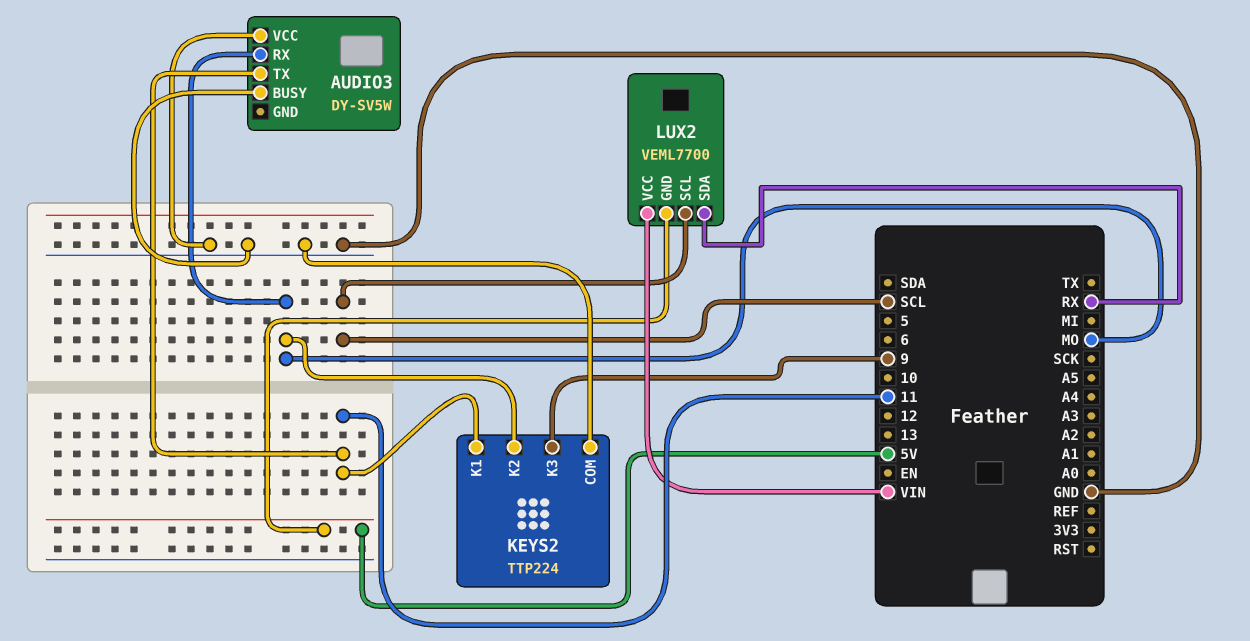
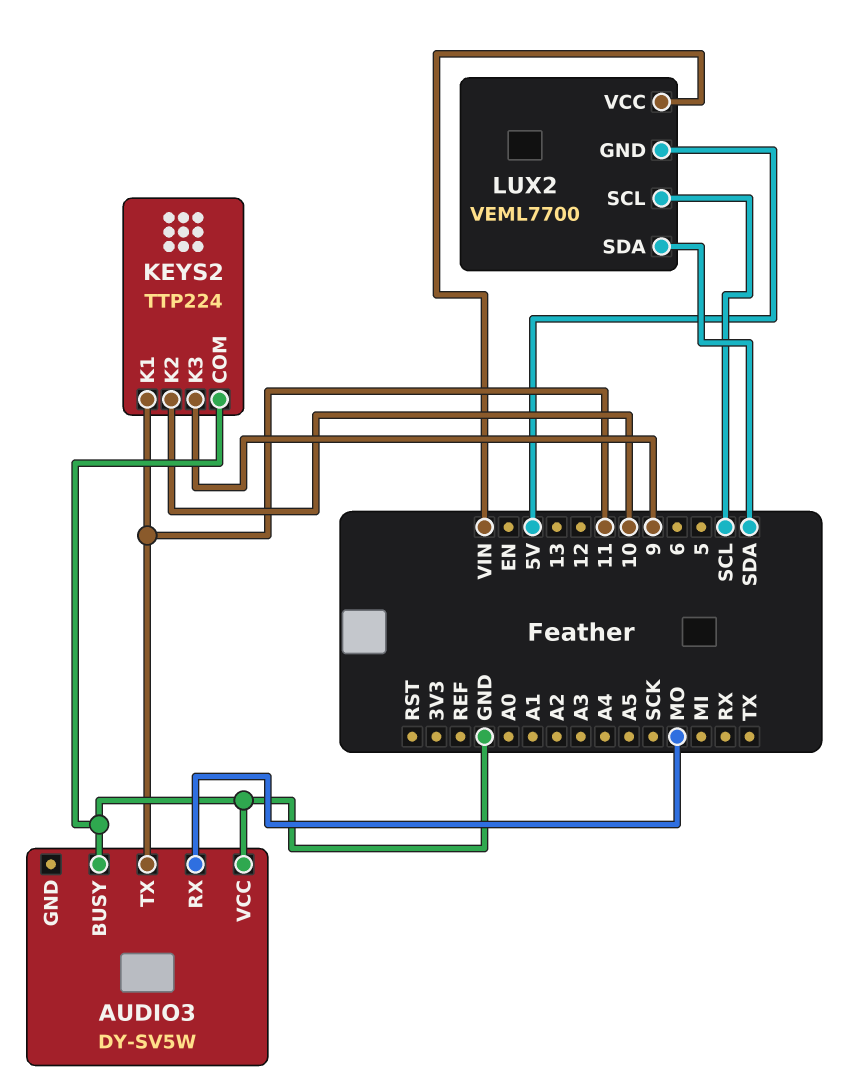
KEYS2 pin K2: MO -> 10
LUX2 pin SDA: RX -> SDA

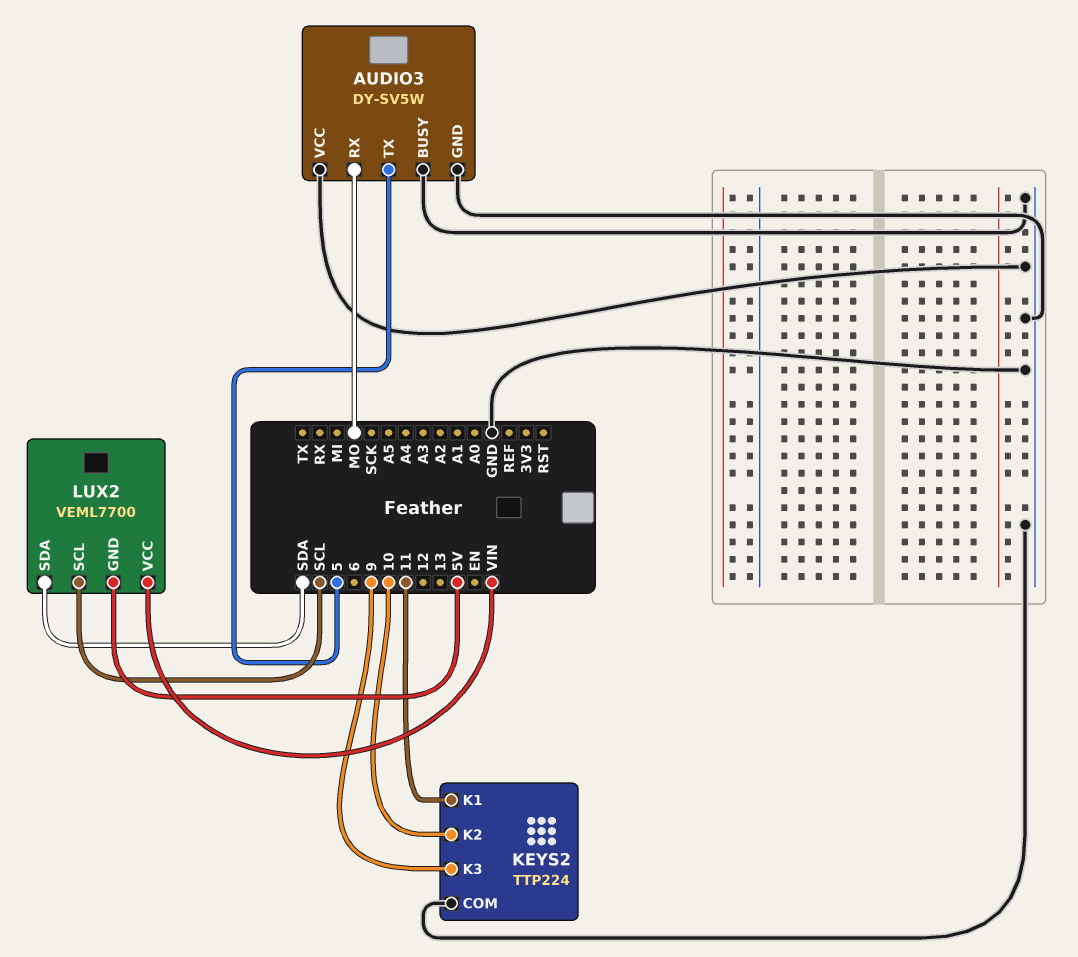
AUDIO3 pin GND: none -> GND
AUDIO3 pin TX: 11 -> 5

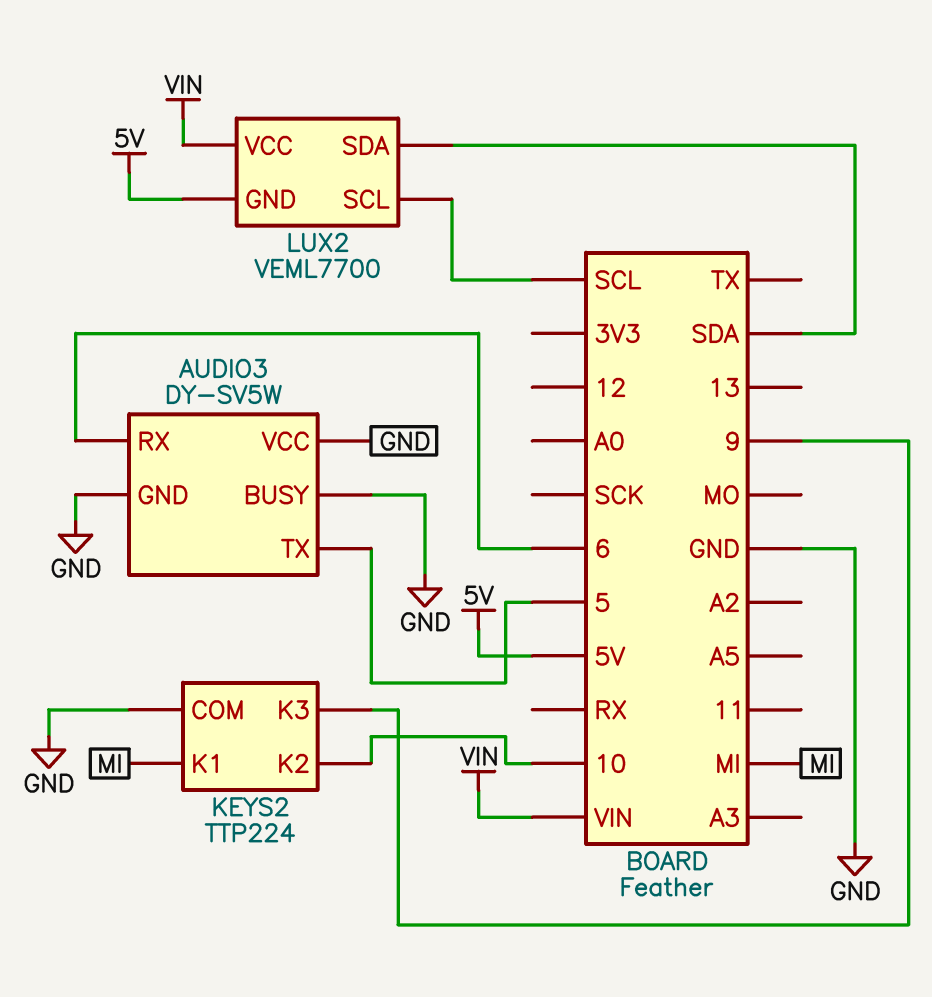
AUDIO3 pin RX: MO -> 6
KEYS2 pin K1: 11 -> MI

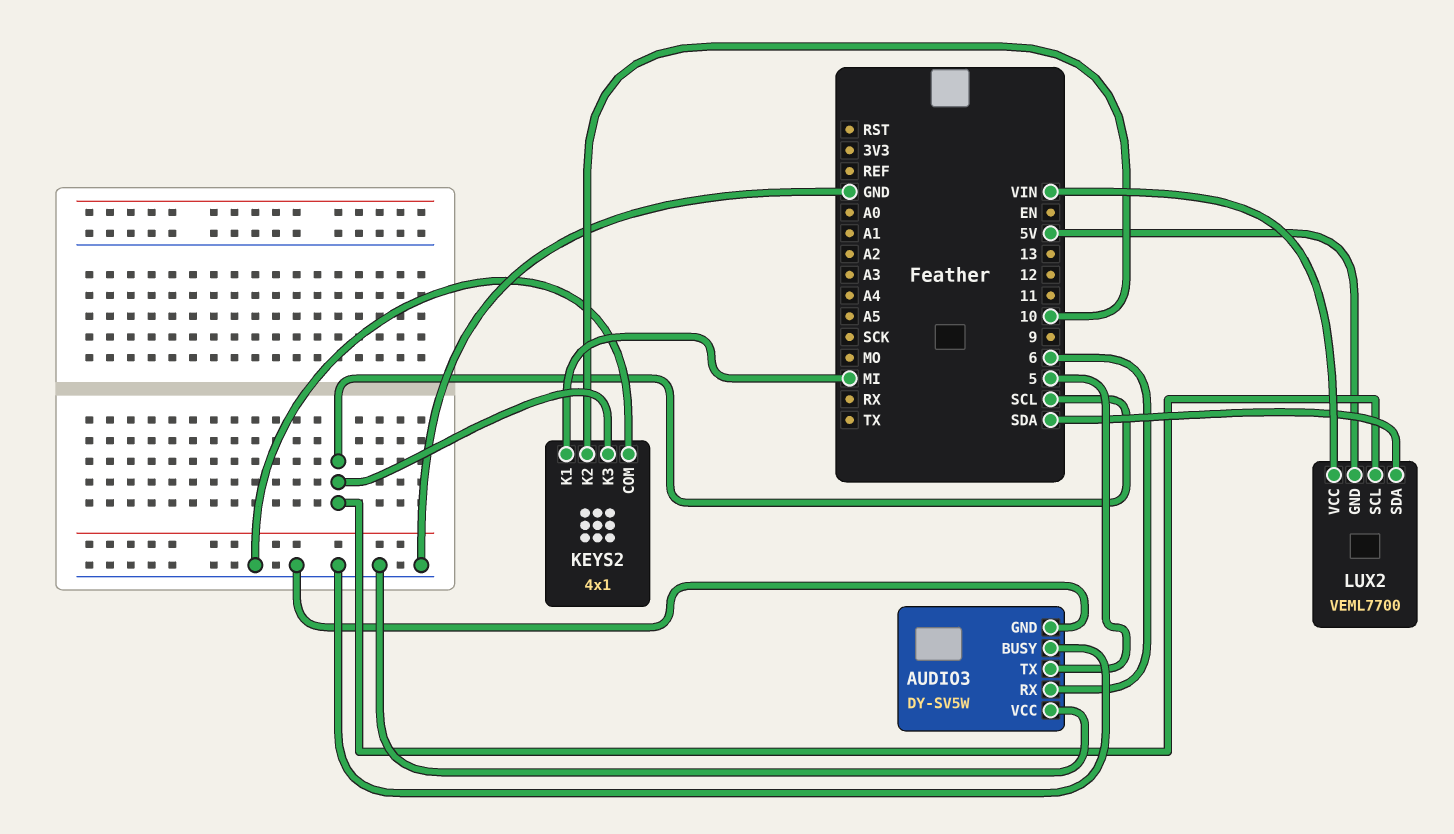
KEYS2: TTP224 -> 4x1
KEYS2 pin K3: 9 -> SCL

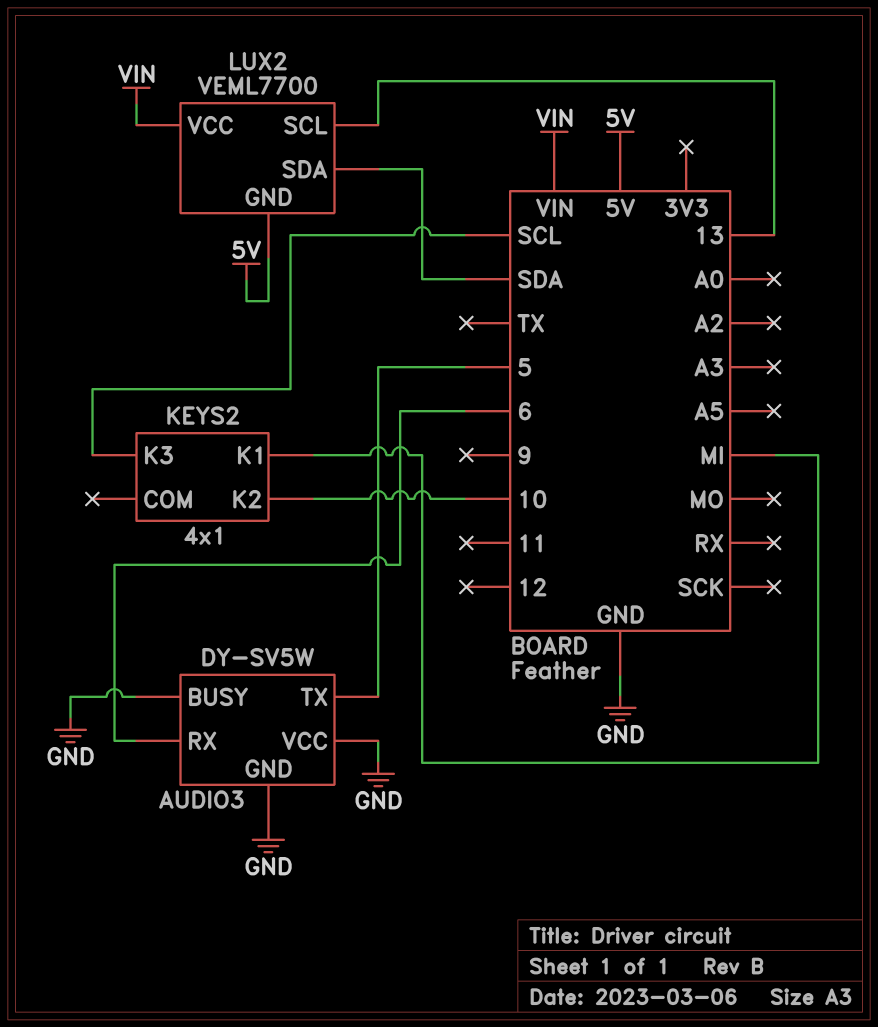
KEYS2 pin COM: GND -> none
LUX2 pin SCL: SCL -> 13

